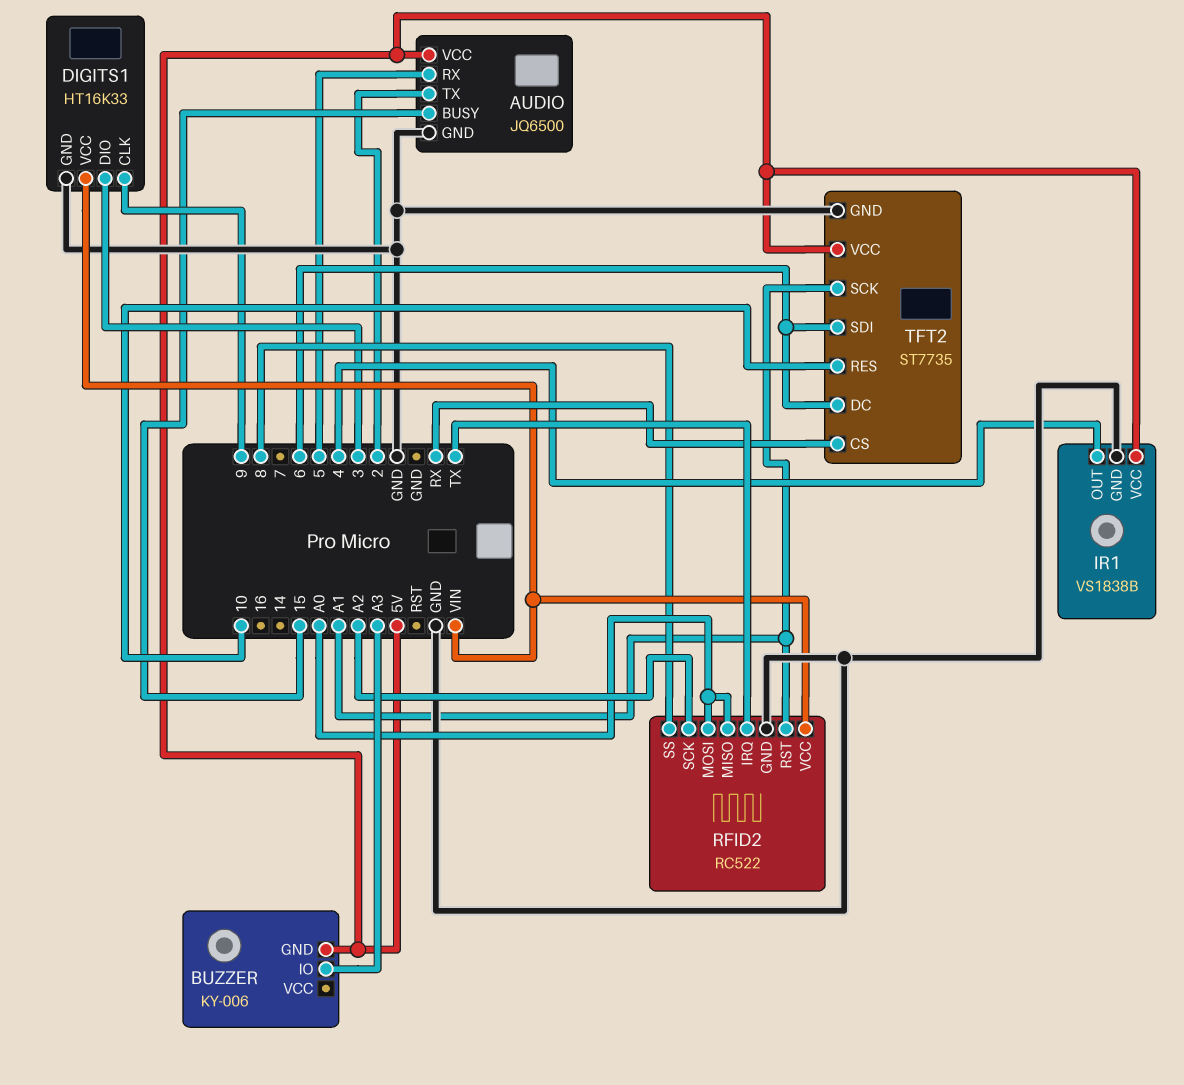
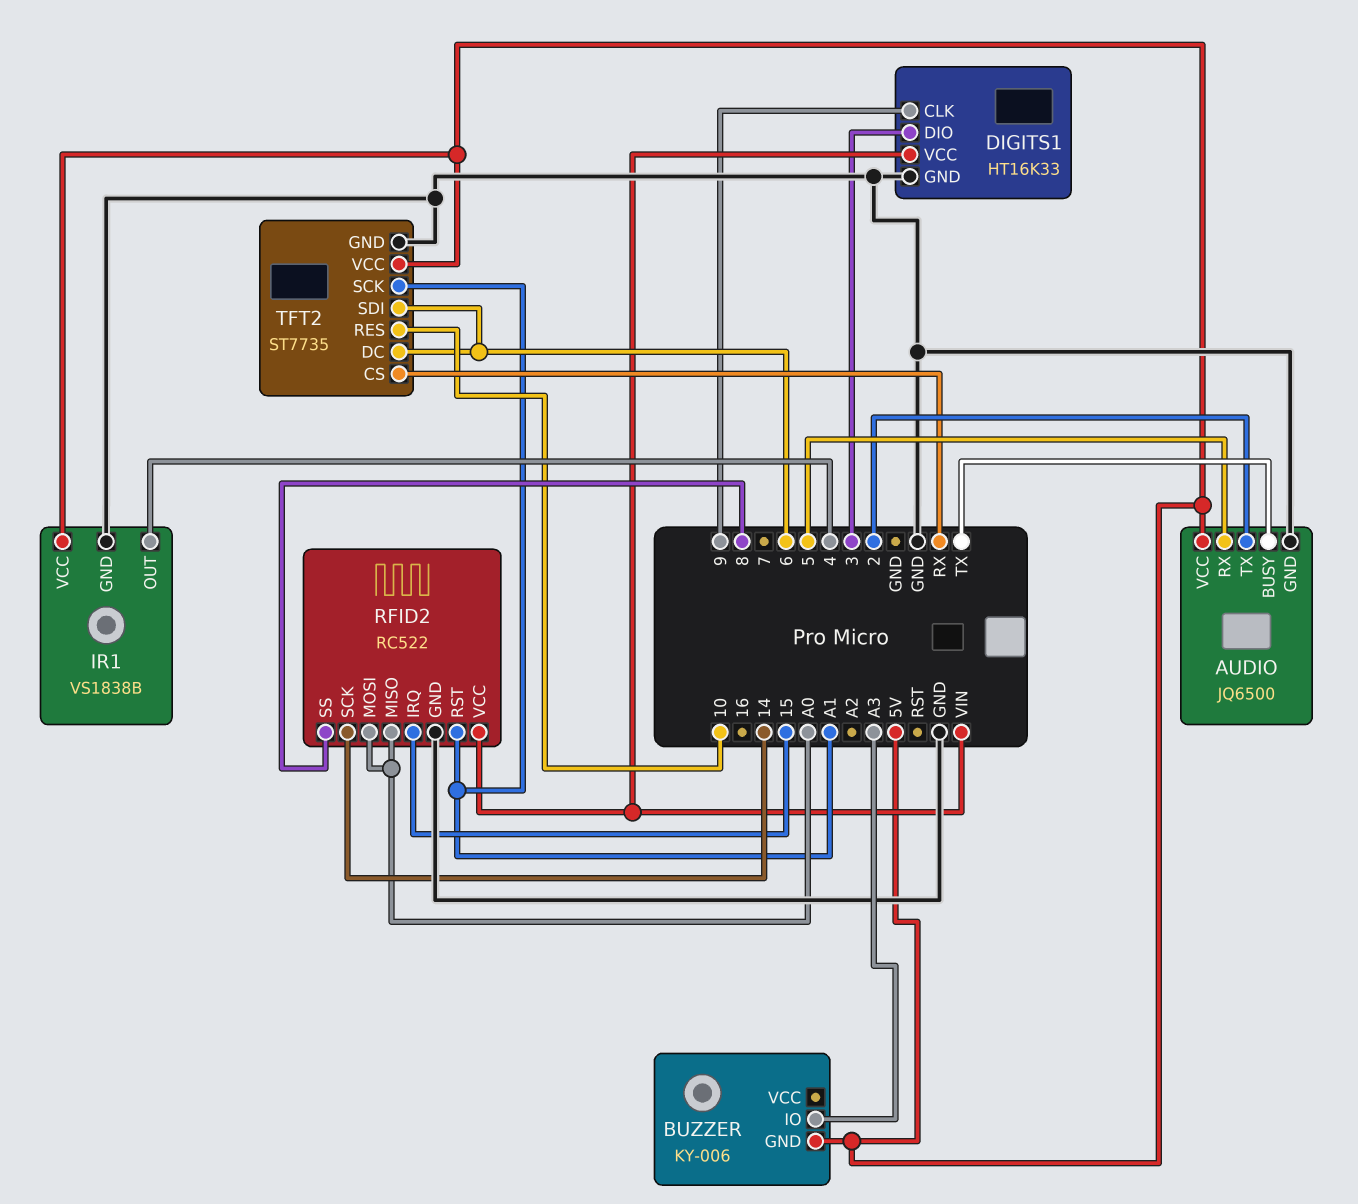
AUDIO pin BUSY: 15 -> TX
RFID2 pin IRQ: TX -> 15
RFID2 pin SCK: A2 -> 14

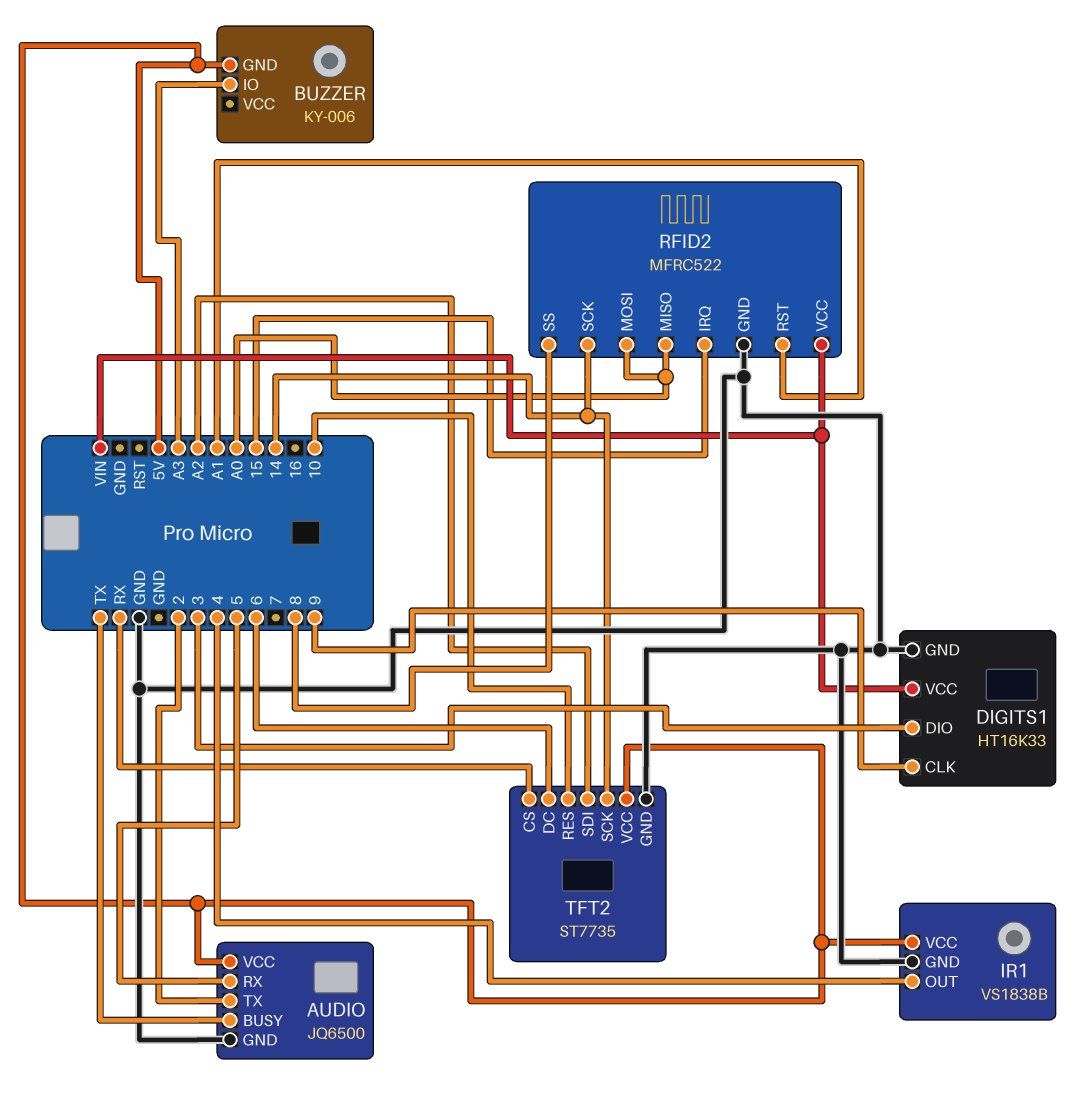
RFID2: RC522 -> MFRC522
TFT2 pin SCK: A1 -> 14
TFT2 pin SDI: 6 -> A2

